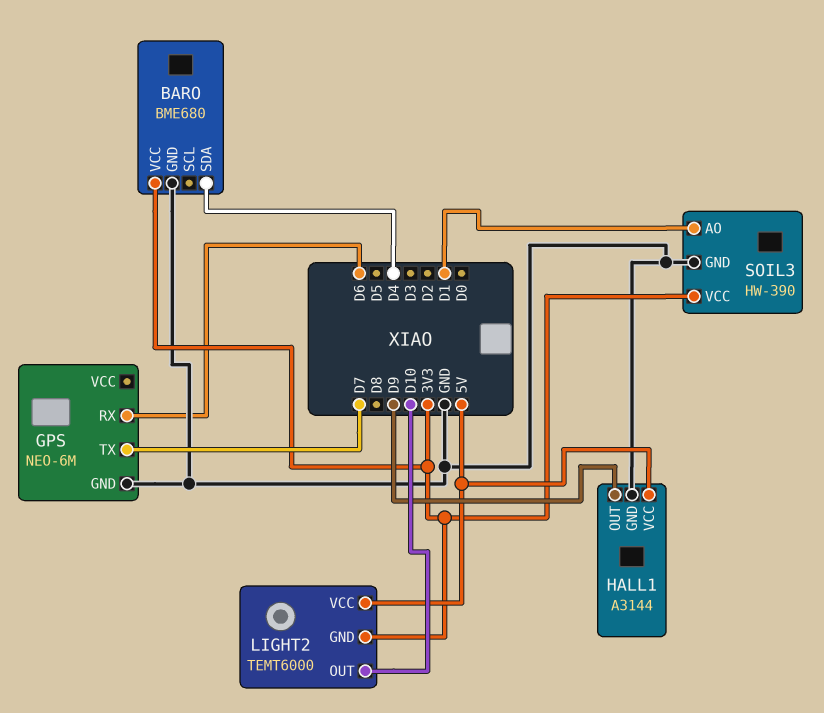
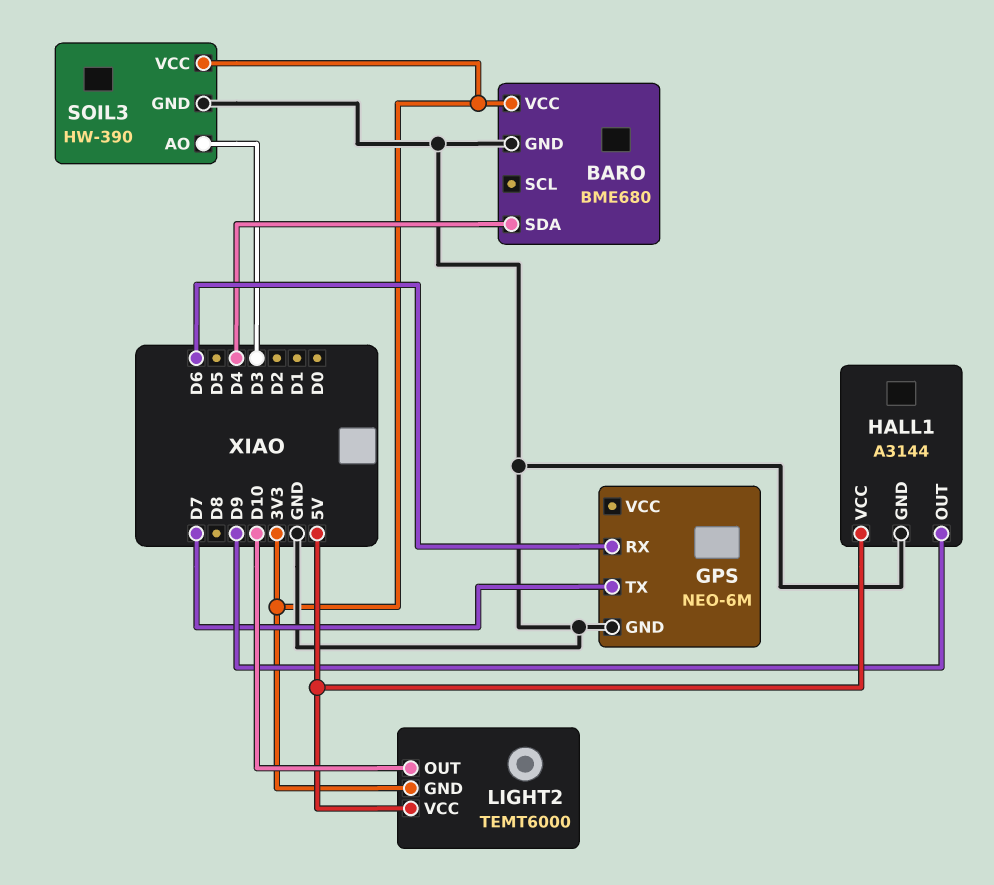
SOIL3 pin AO: D1 -> D3

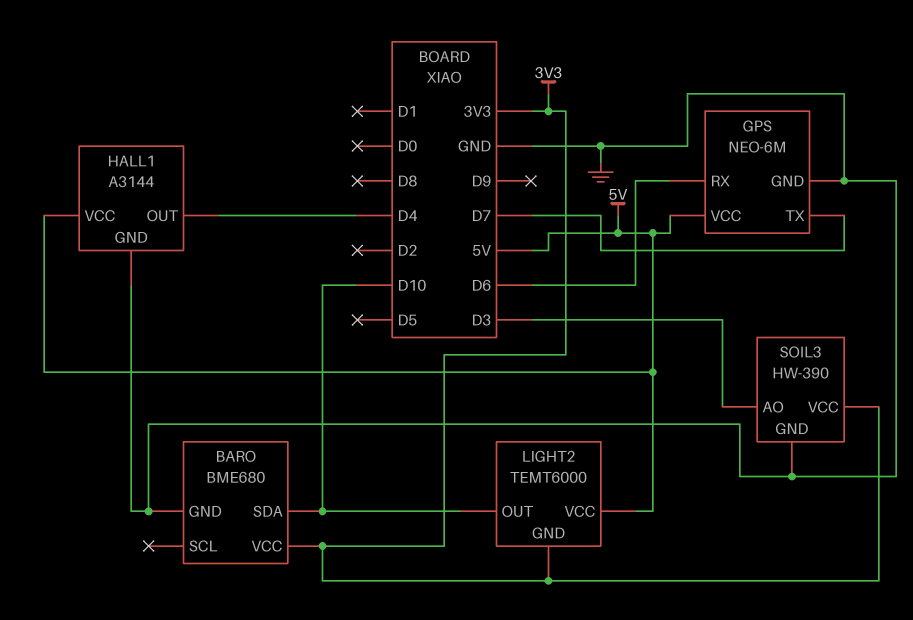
BARO pin SDA: D4 -> D10
GPS pin VCC: none -> 5V
HALL1 pin OUT: D9 -> D4

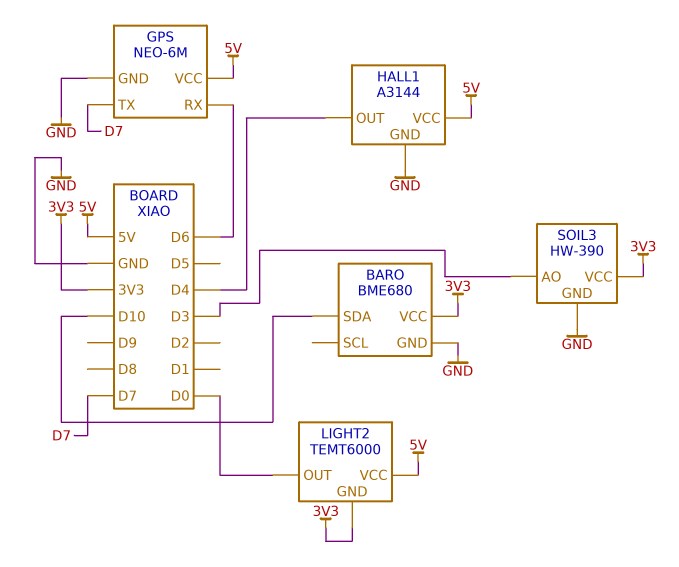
LIGHT2 pin OUT: D10 -> D0

